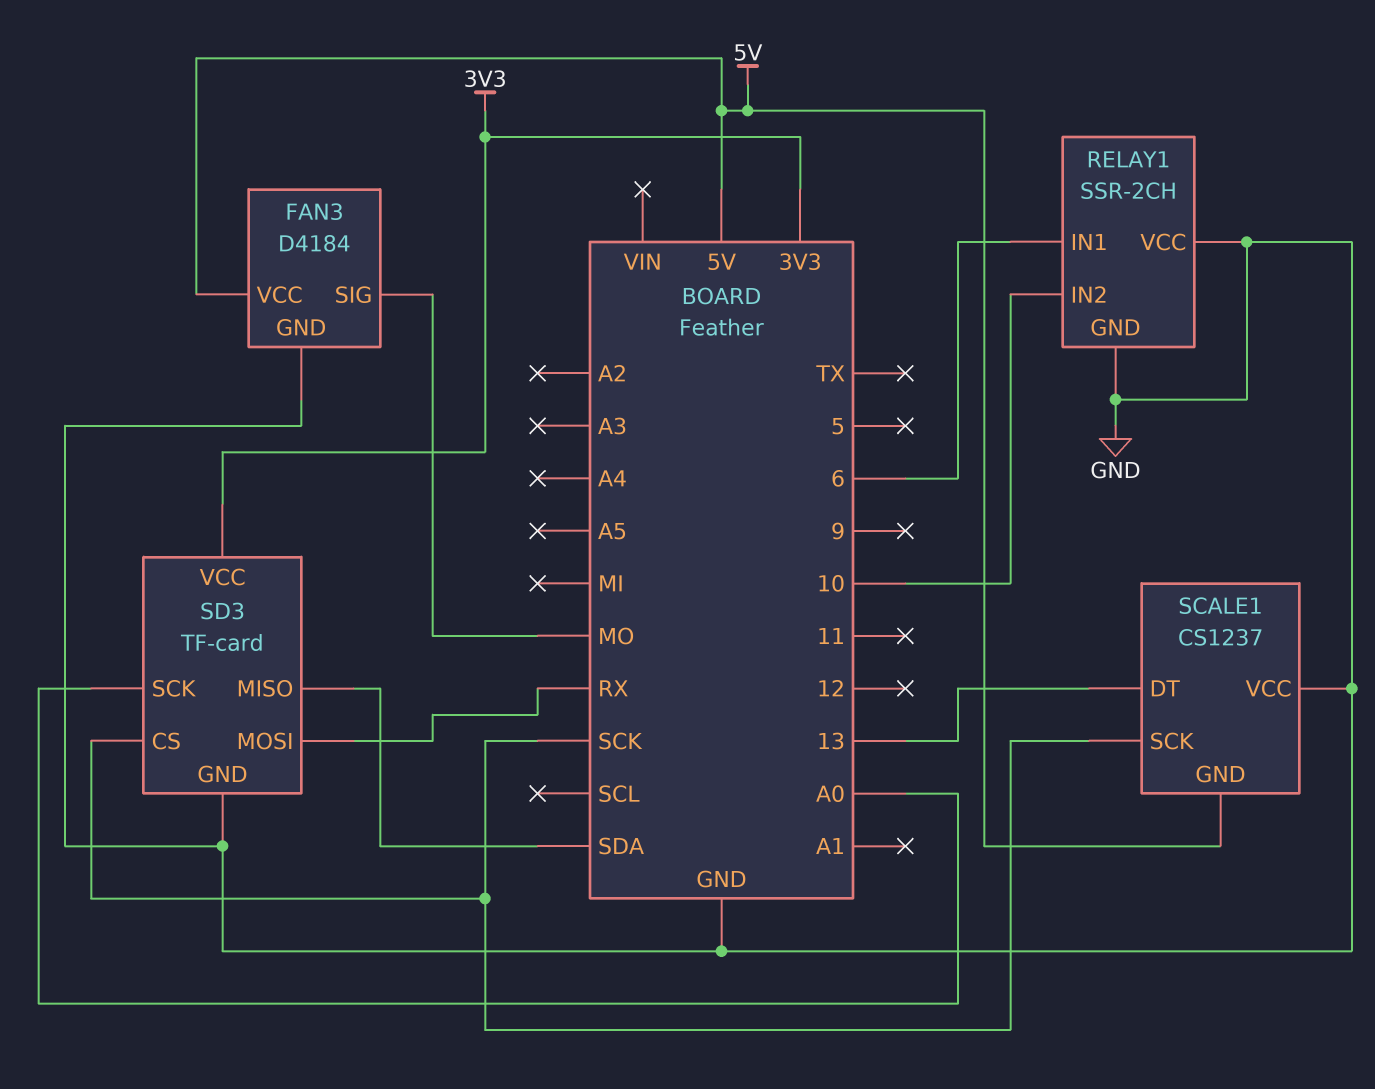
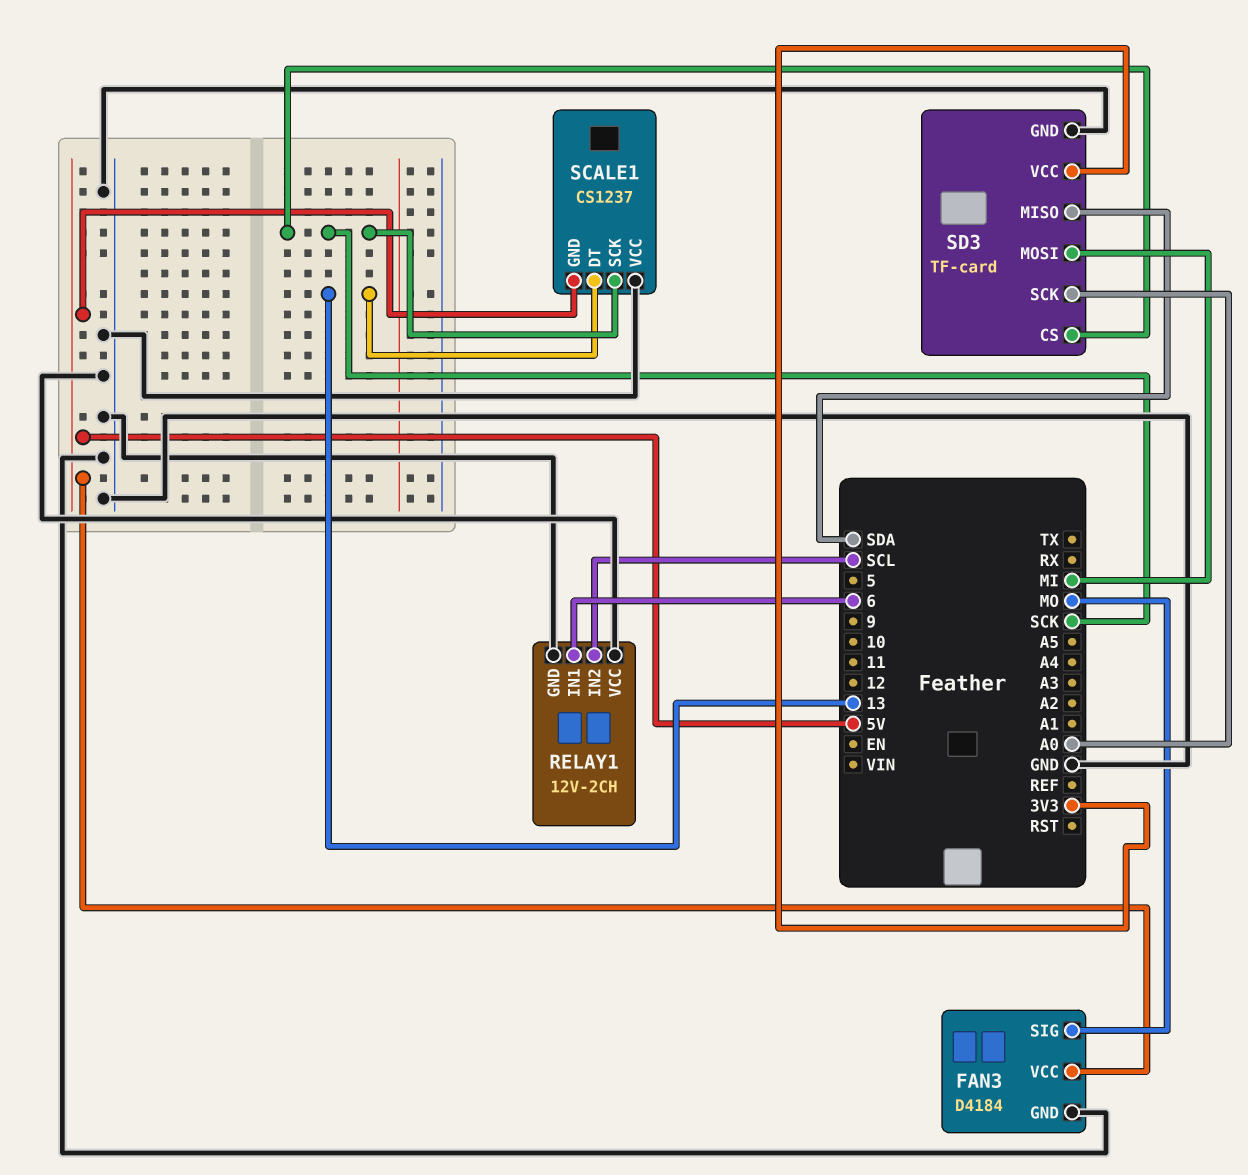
RELAY1: SSR-2CH -> 12V-2CH
RELAY1 pin IN2: 10 -> SCL
SD3 pin MOSI: RX -> MI

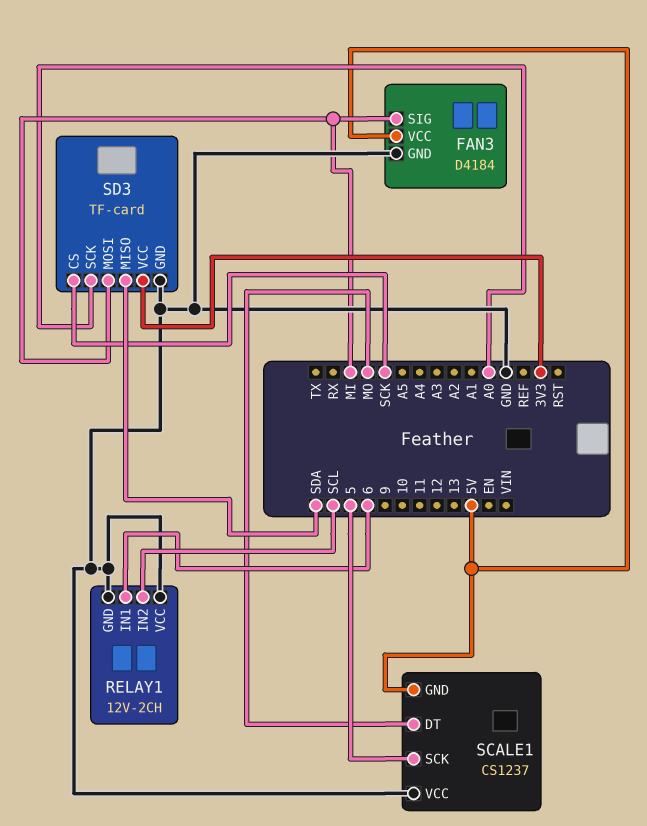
FAN3 pin SIG: MO -> MI
SCALE1 pin DT: 13 -> MO
SCALE1 pin SCK: SCK -> 5

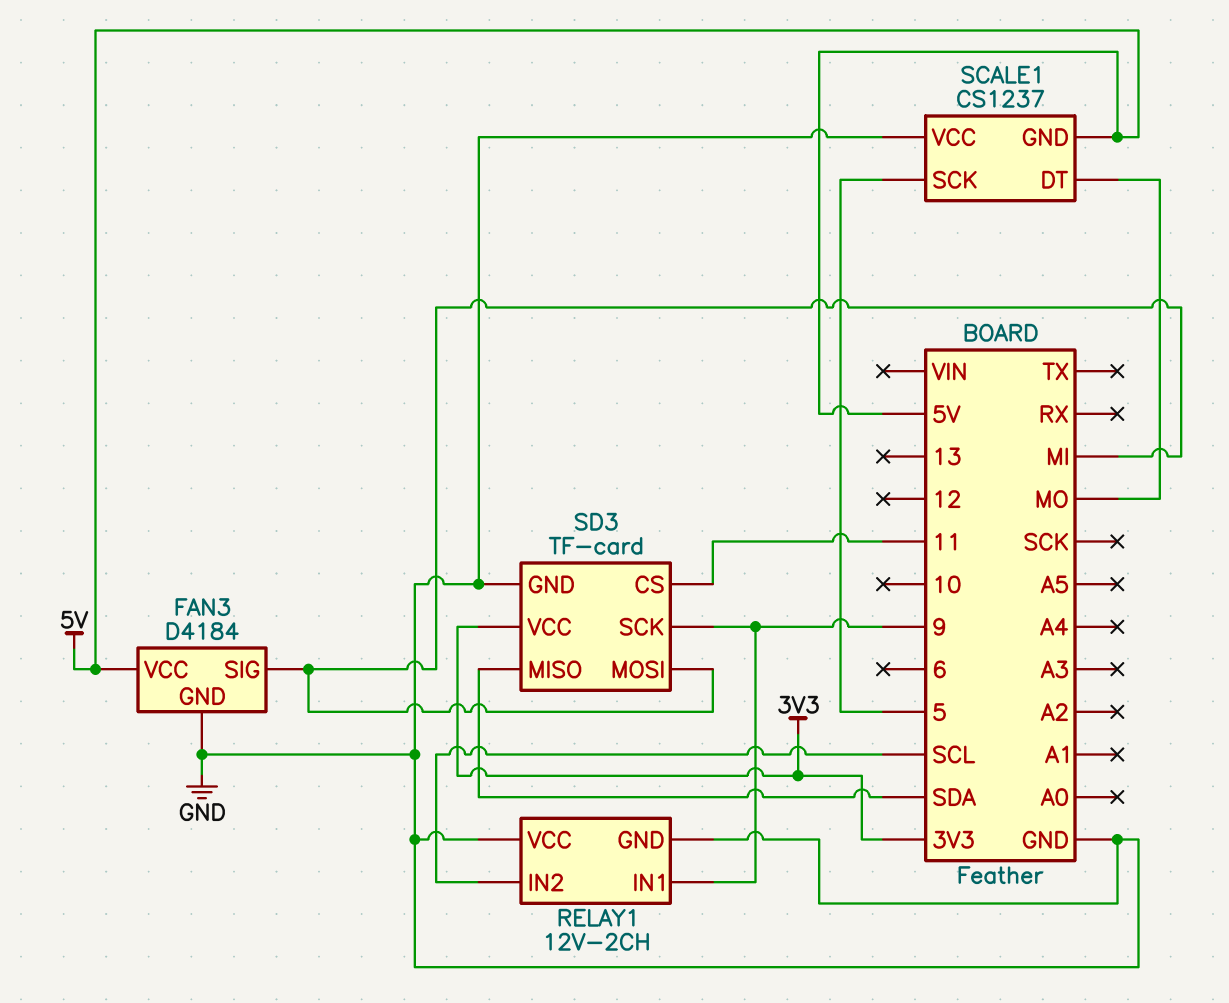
RELAY1 pin IN1: 6 -> 9
SD3 pin CS: SCK -> 11
SD3 pin SCK: A0 -> 9

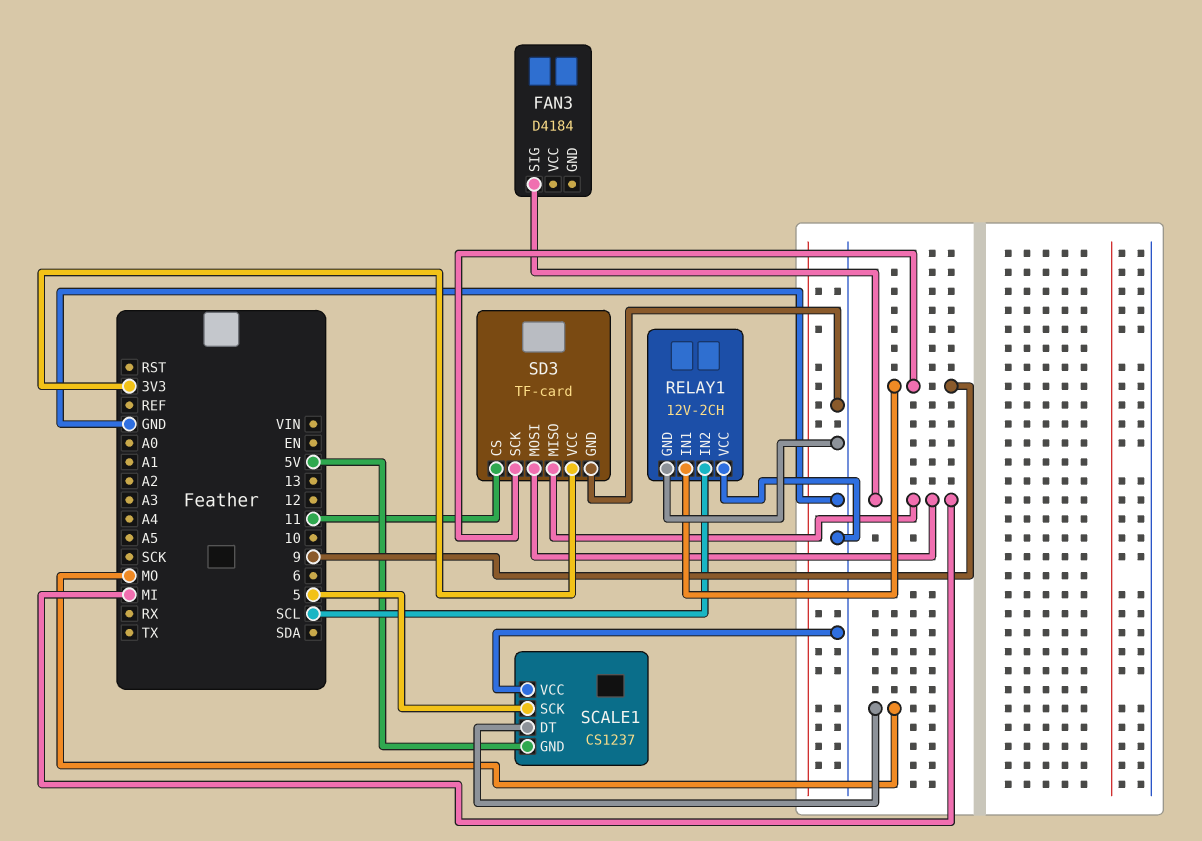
FAN3 pin GND: GND -> none
FAN3 pin VCC: 5V -> none
SD3 pin MISO: SDA -> MI

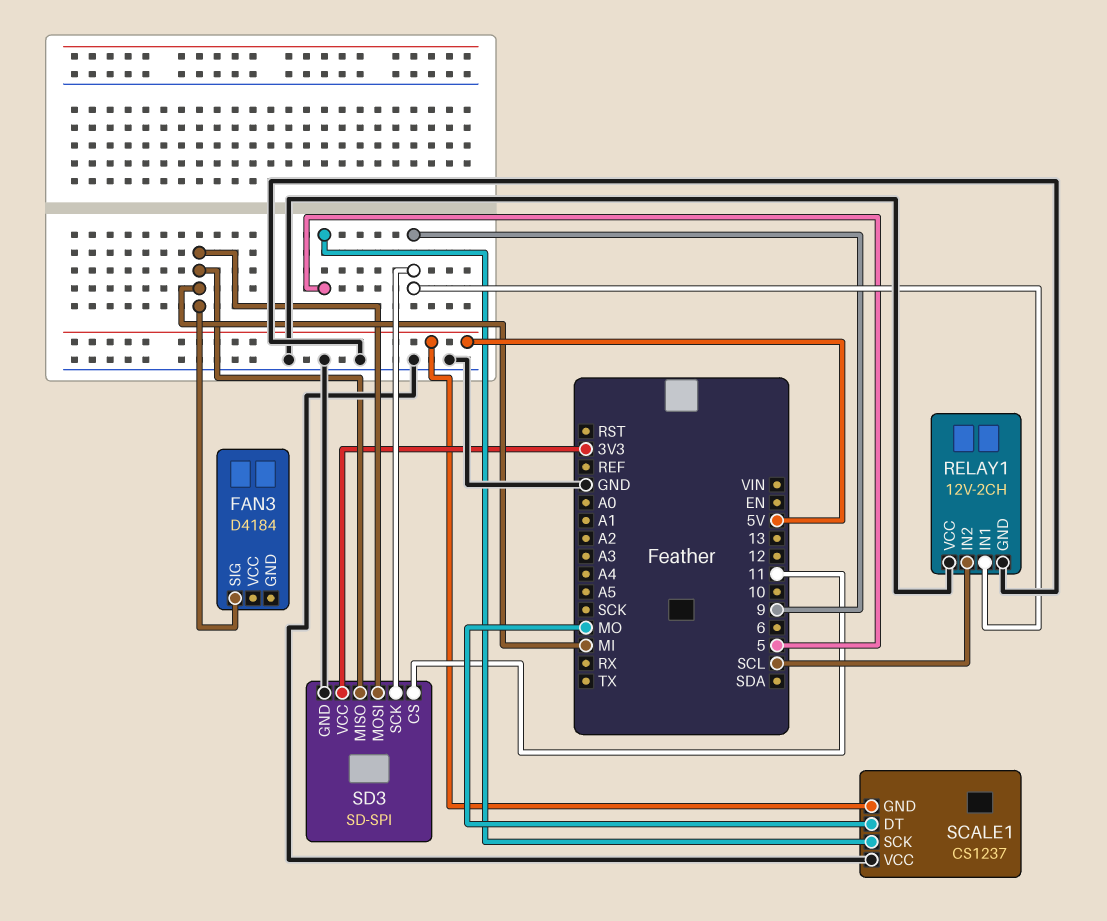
SD3: TF-card -> SD-SPI

